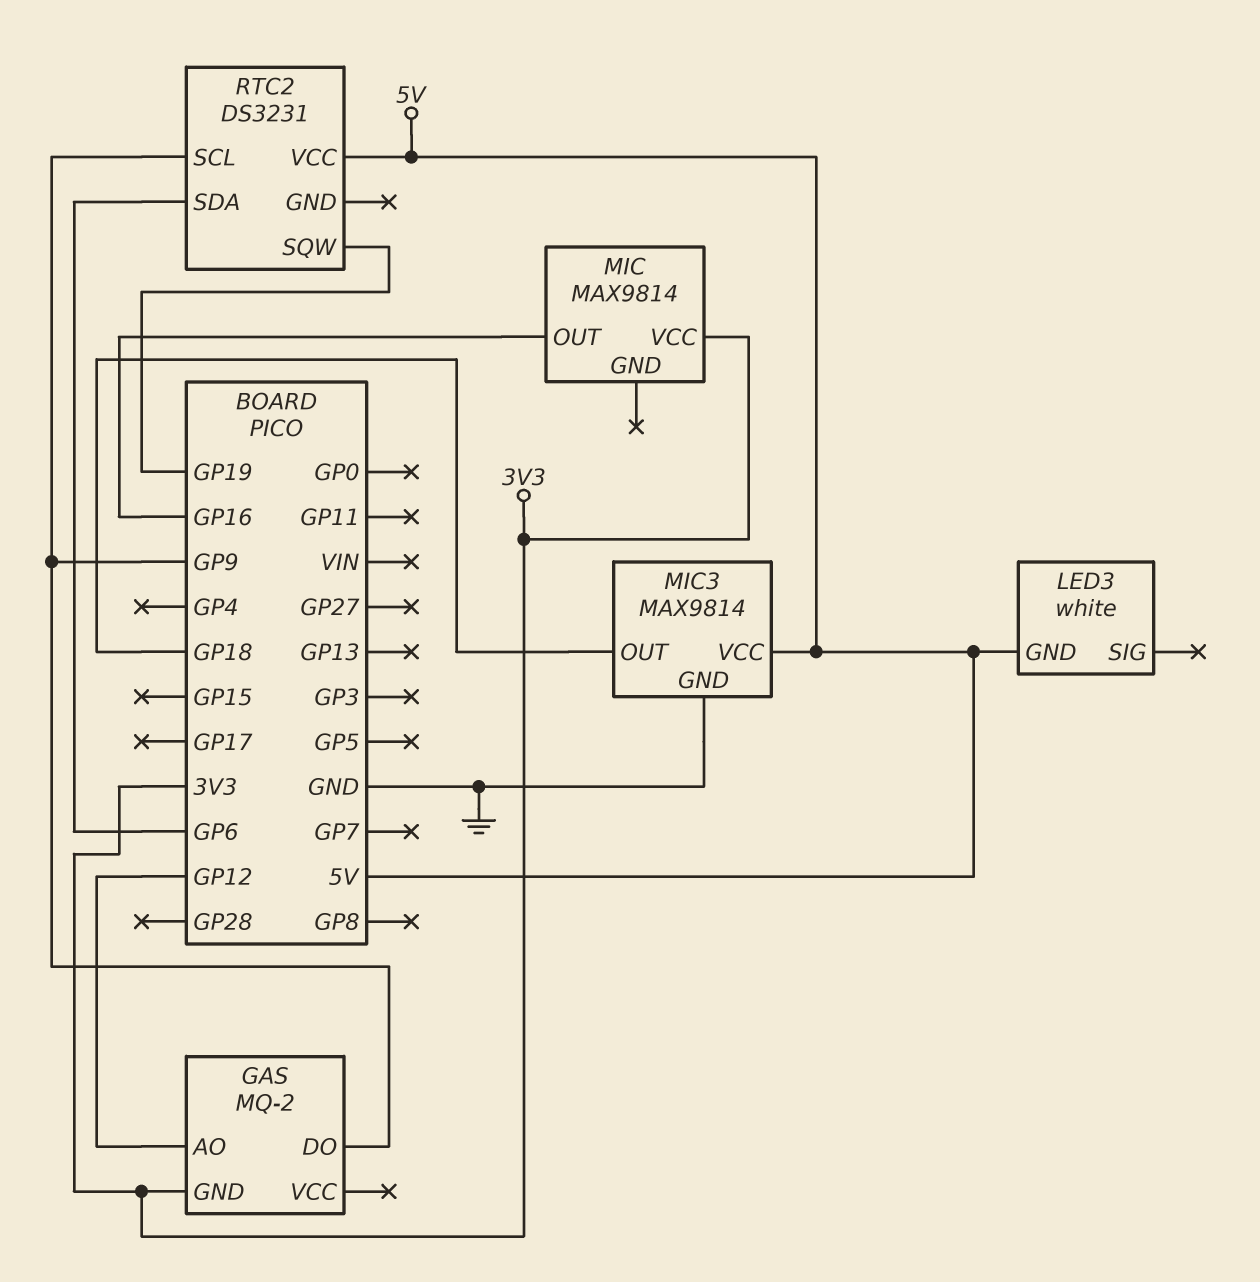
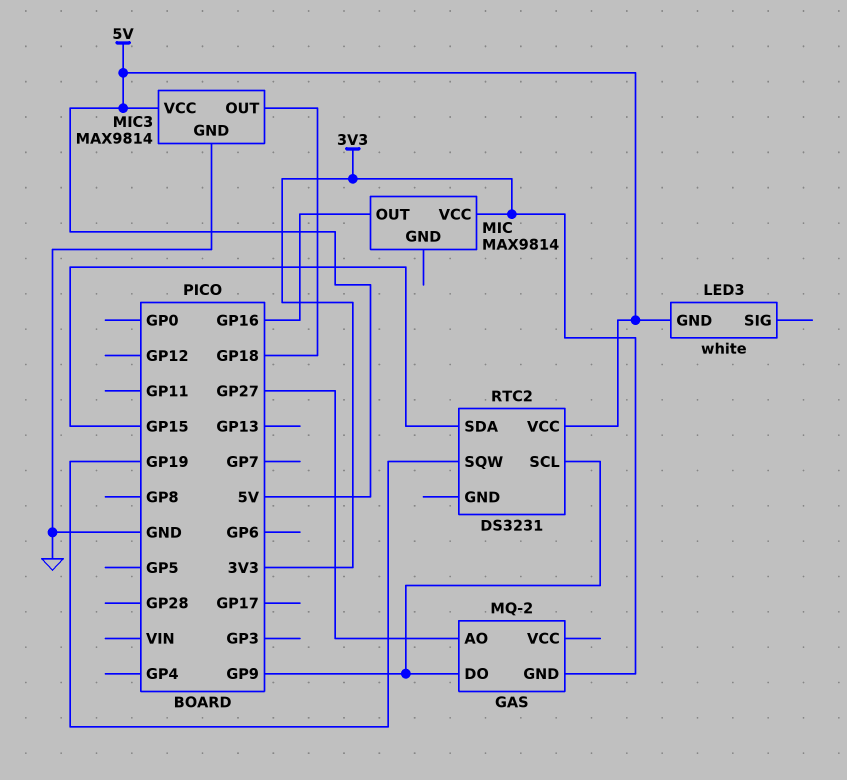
GAS pin AO: GP12 -> GP27
RTC2 pin SDA: GP6 -> GP15

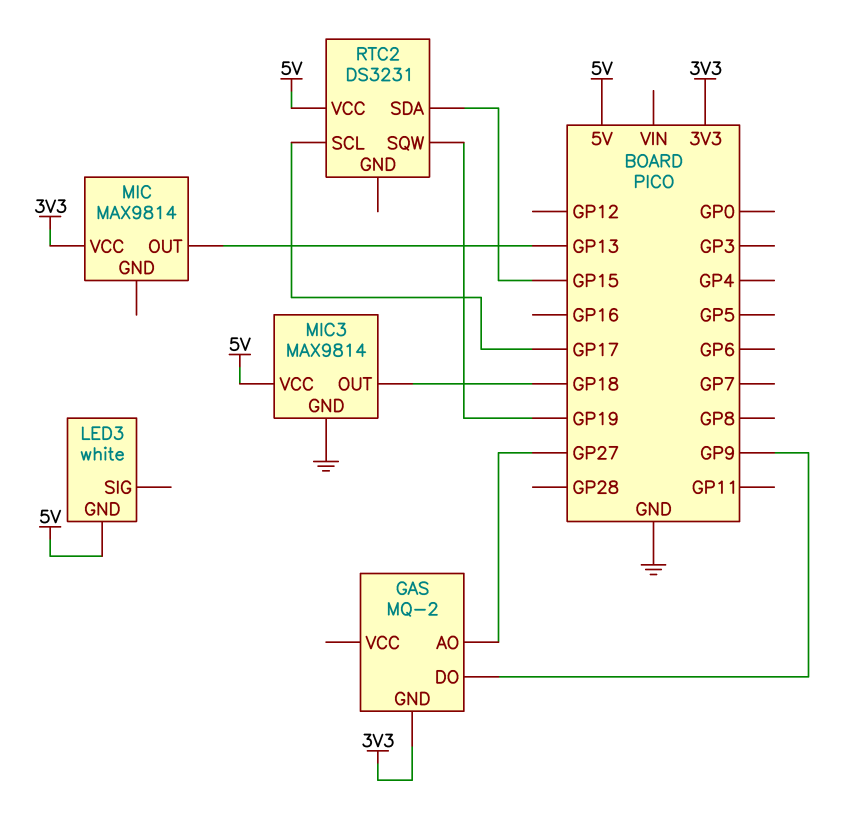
MIC pin OUT: GP16 -> GP13
RTC2 pin SCL: GP9 -> GP17

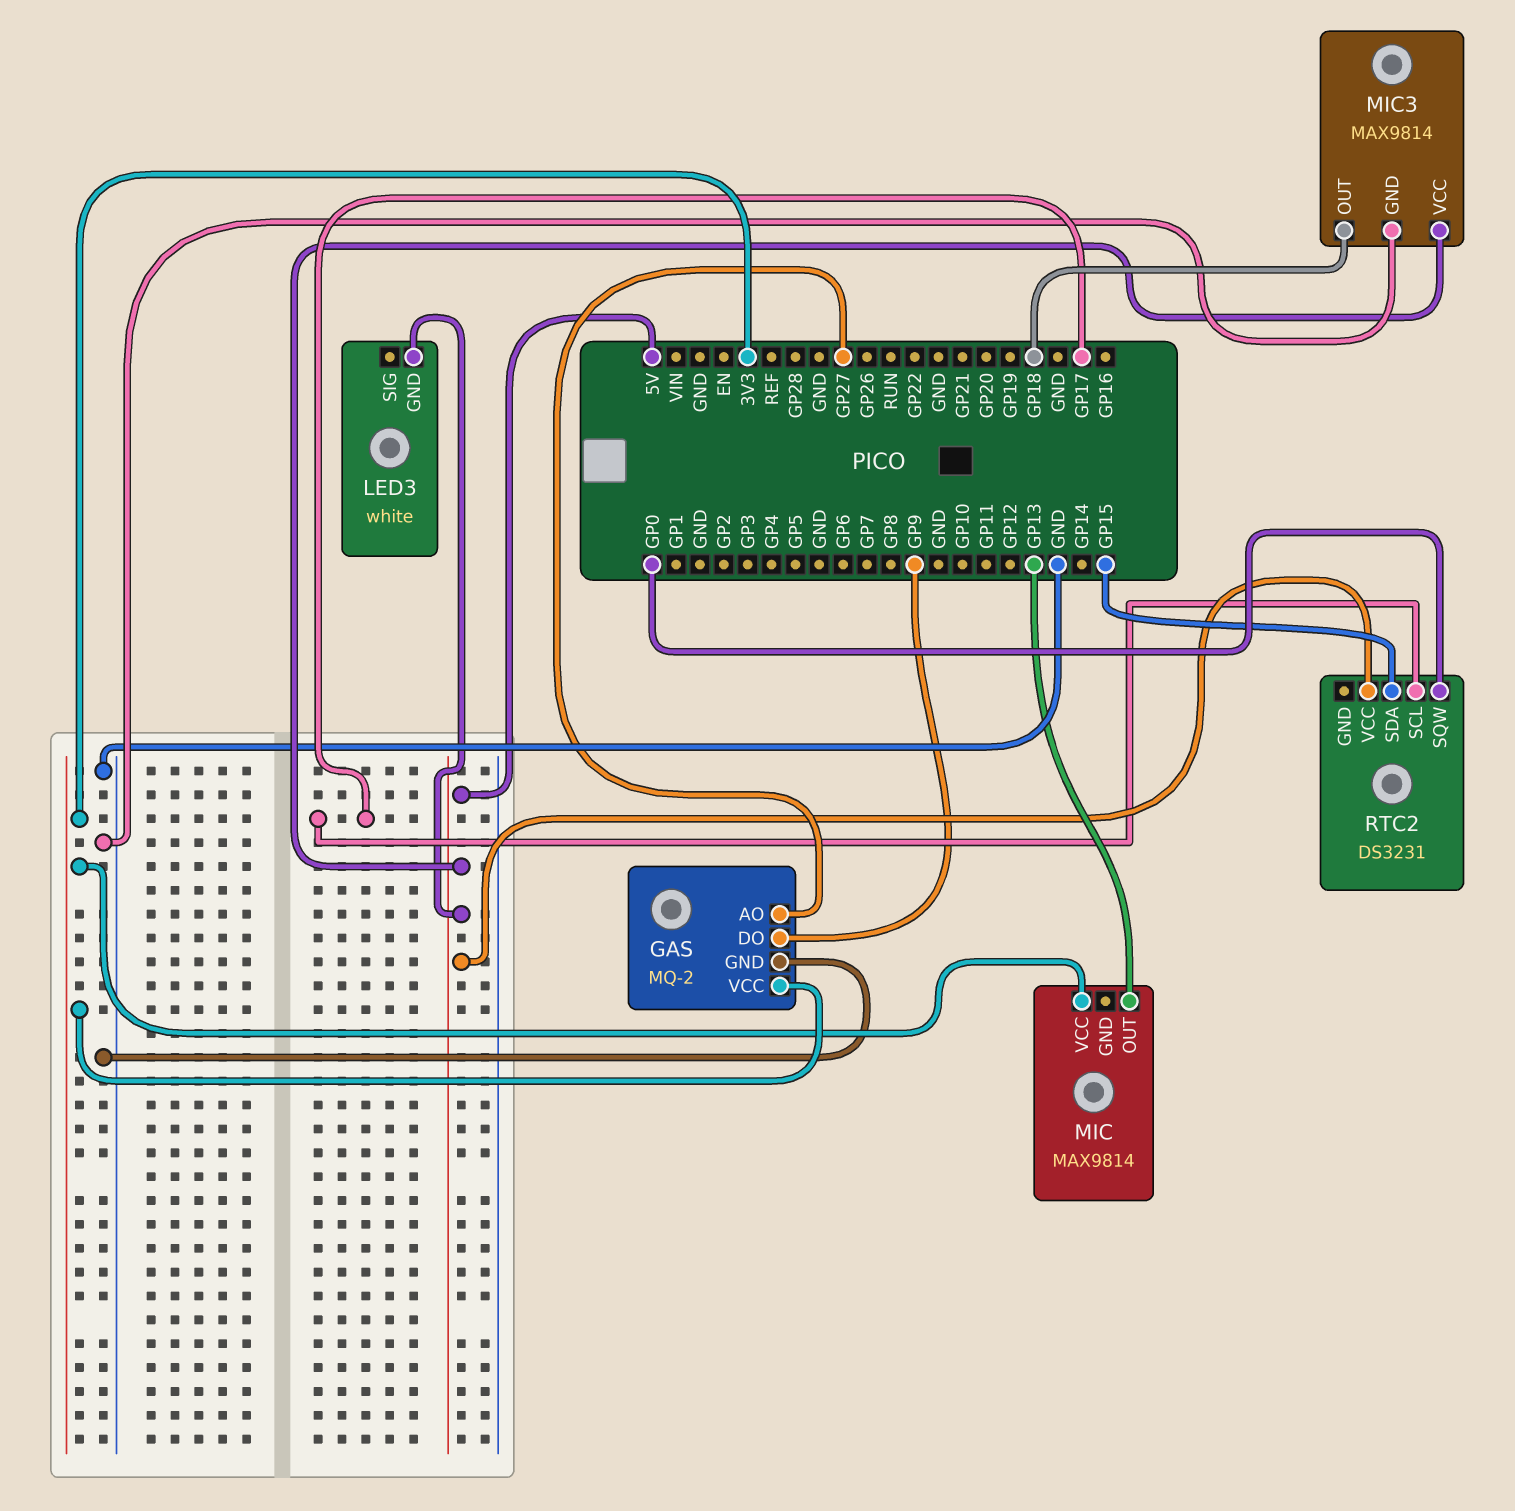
GAS pin GND: 3V3 -> GND
GAS pin VCC: none -> 3V3
RTC2 pin SQW: GP19 -> GP0

